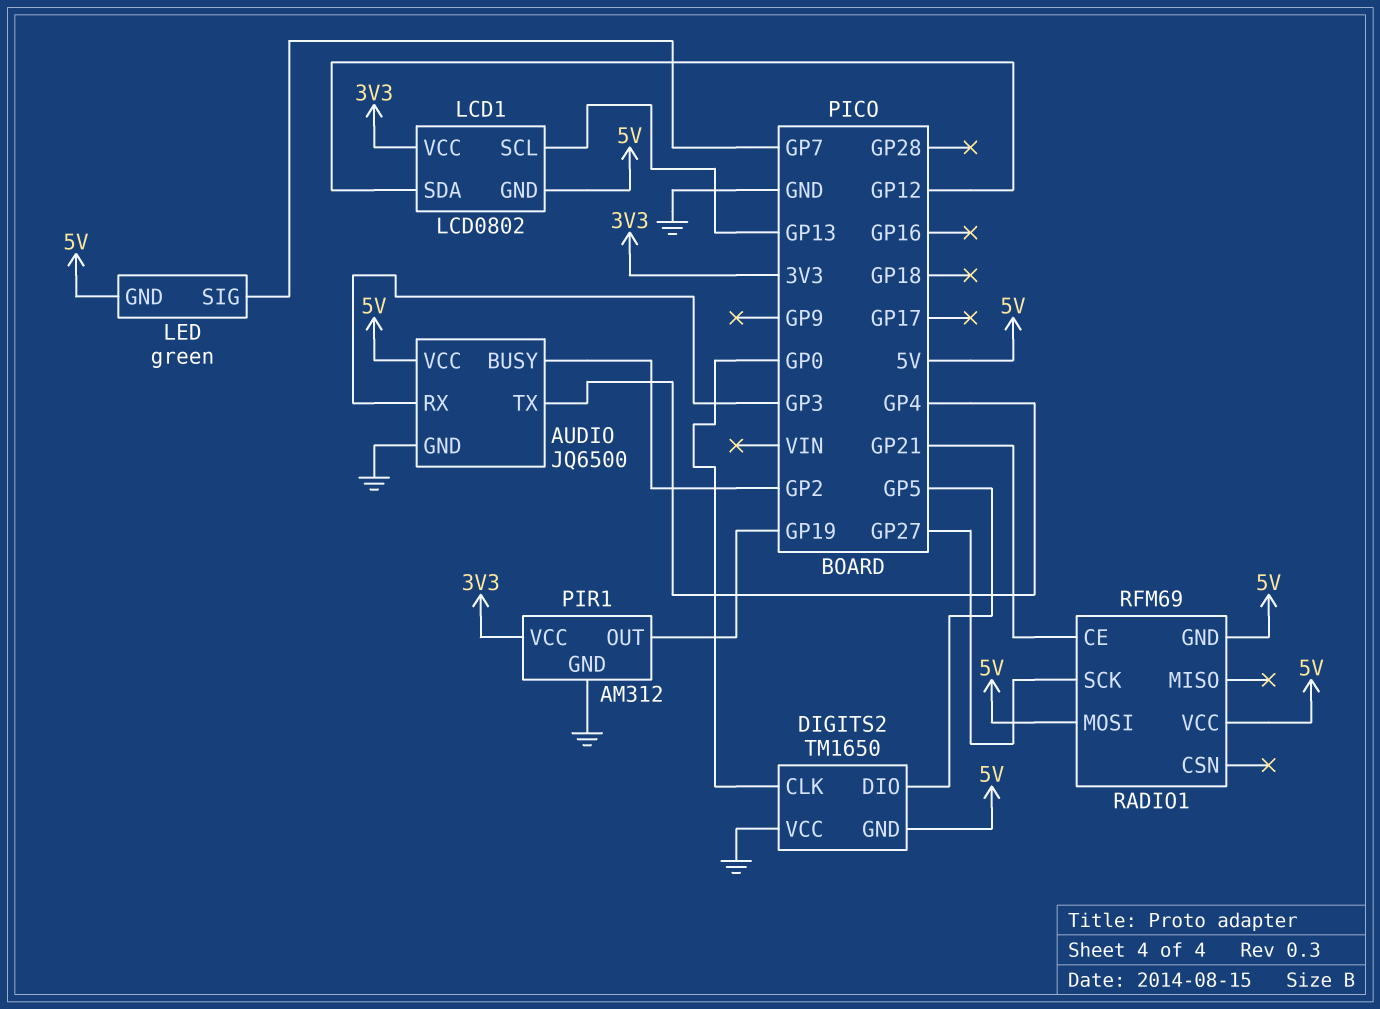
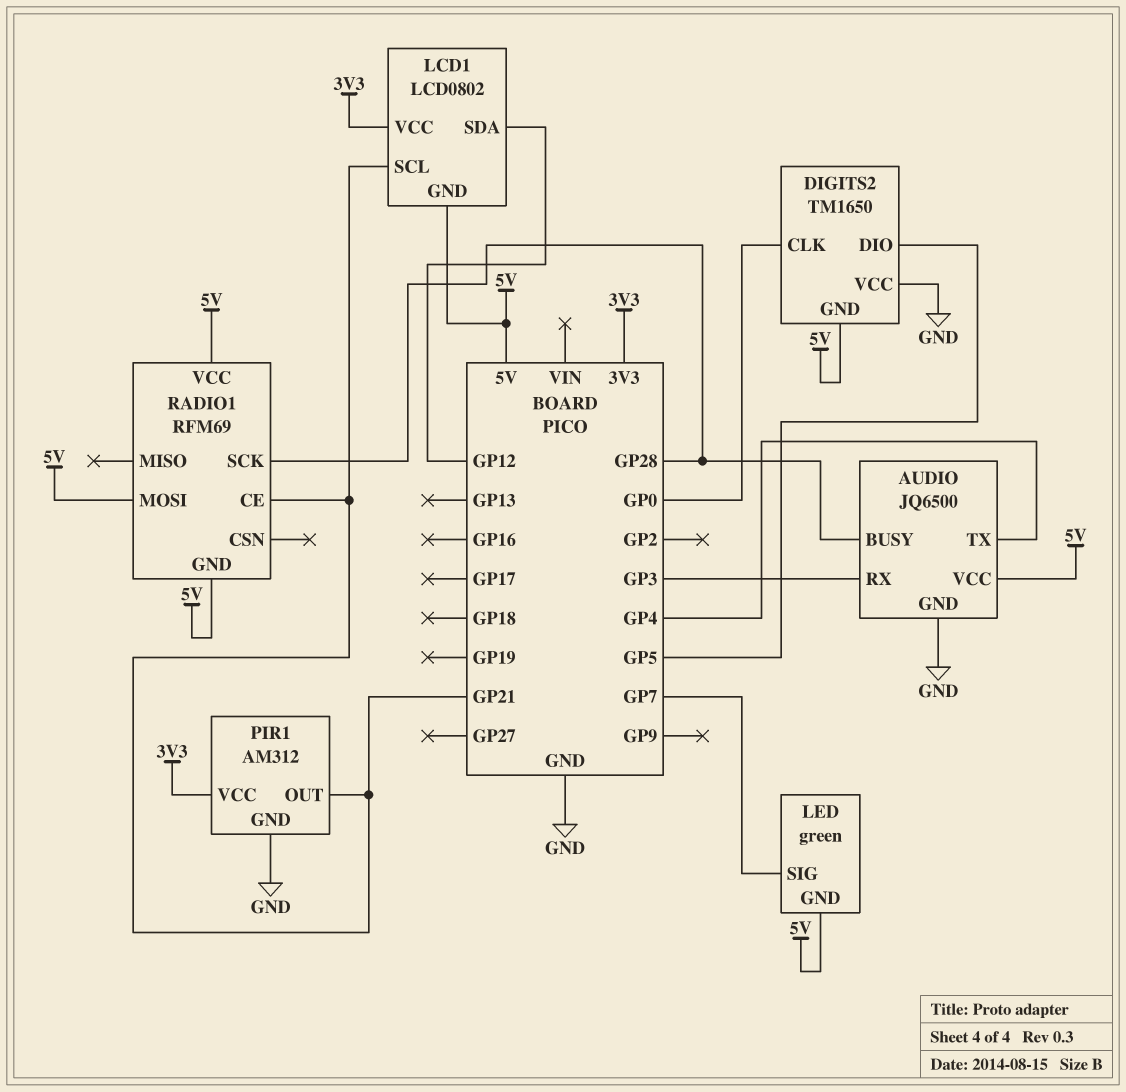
AUDIO pin BUSY: GP2 -> GP28
LCD1 pin SCL: GP13 -> GP21
PIR1 pin OUT: GP19 -> GP21
RADIO1 pin SCK: GP27 -> GP28

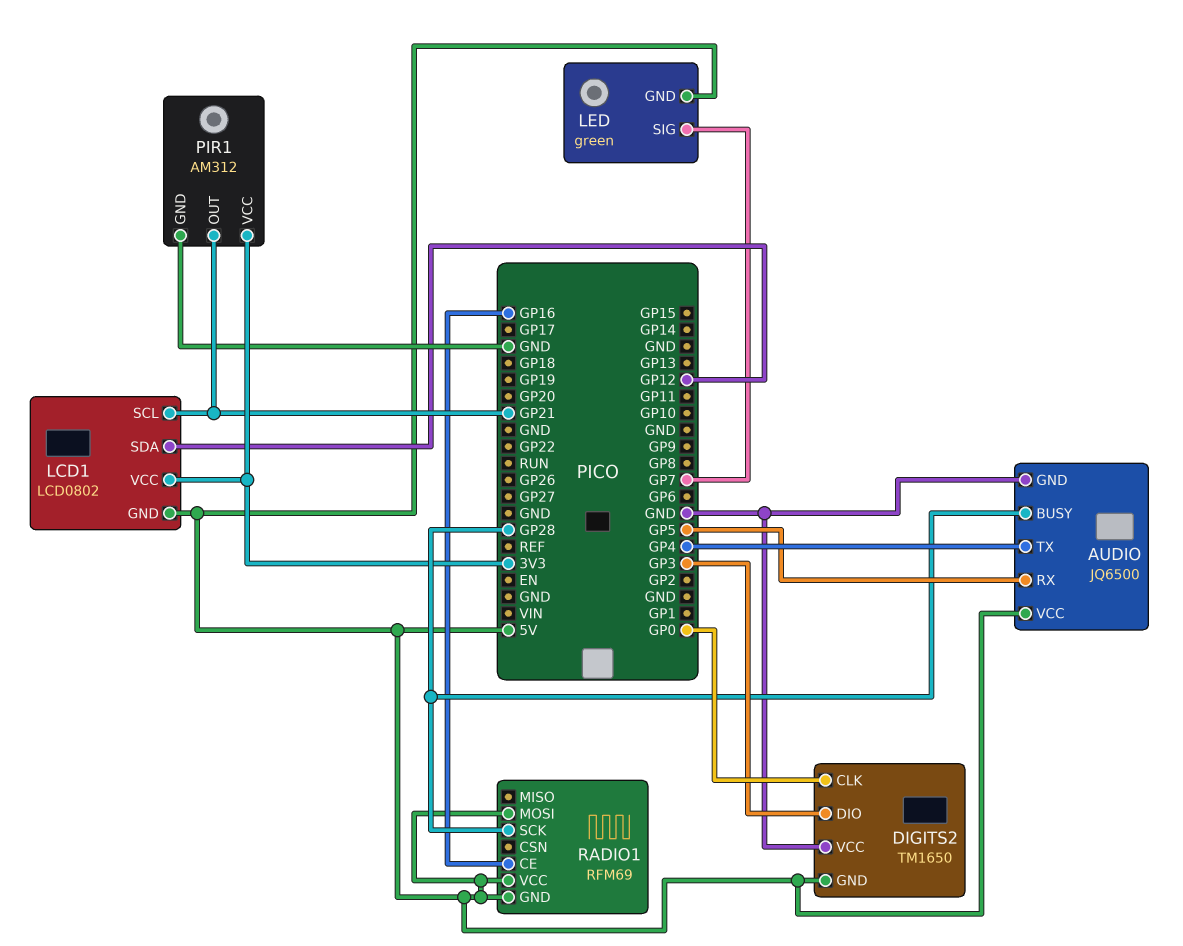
AUDIO pin RX: GP3 -> GP5
DIGITS2 pin DIO: GP5 -> GP3
RADIO1 pin CE: GP21 -> GP16

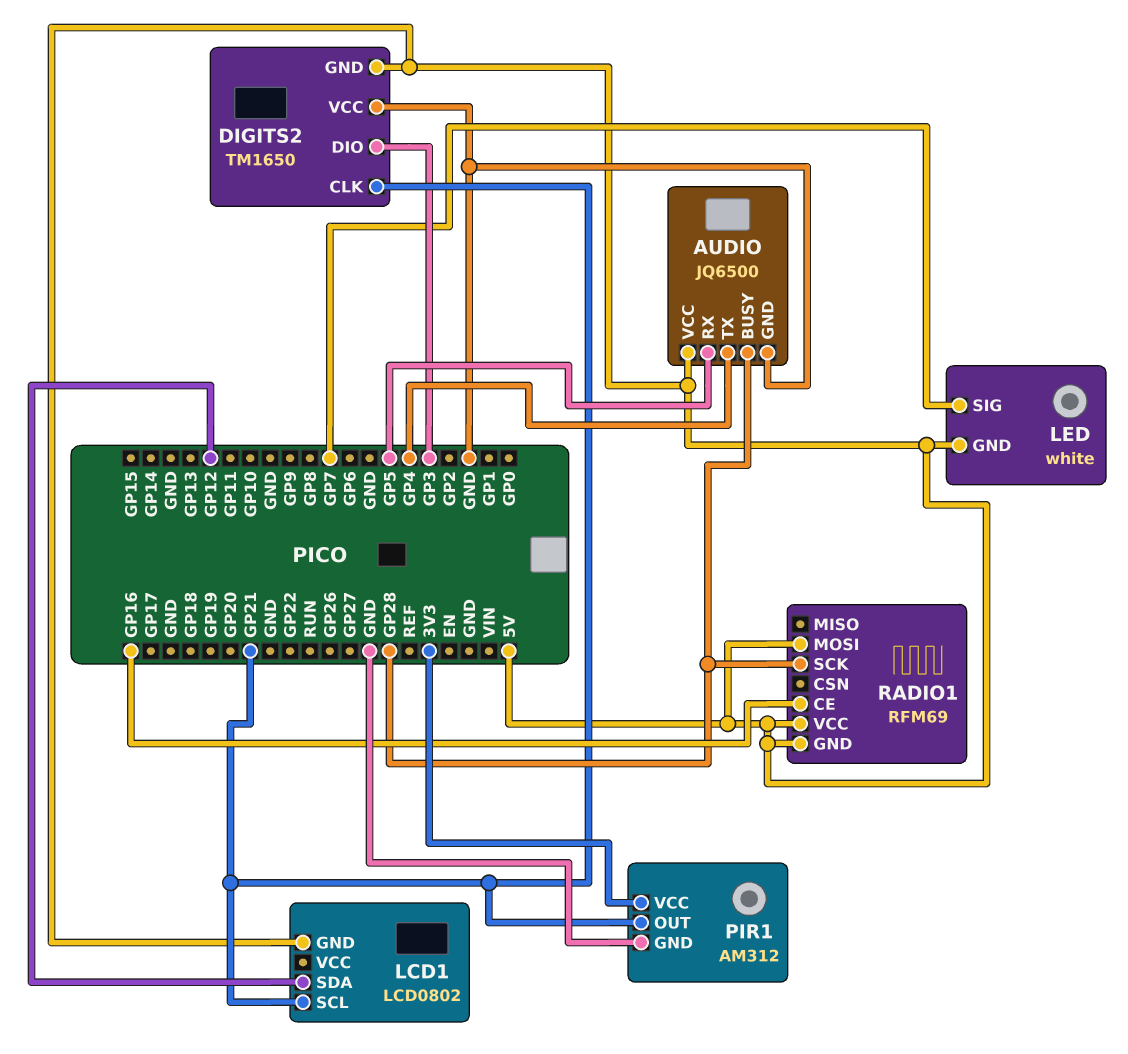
DIGITS2 pin CLK: GP0 -> GP21
LCD1 pin VCC: 3V3 -> none
LED: green -> white

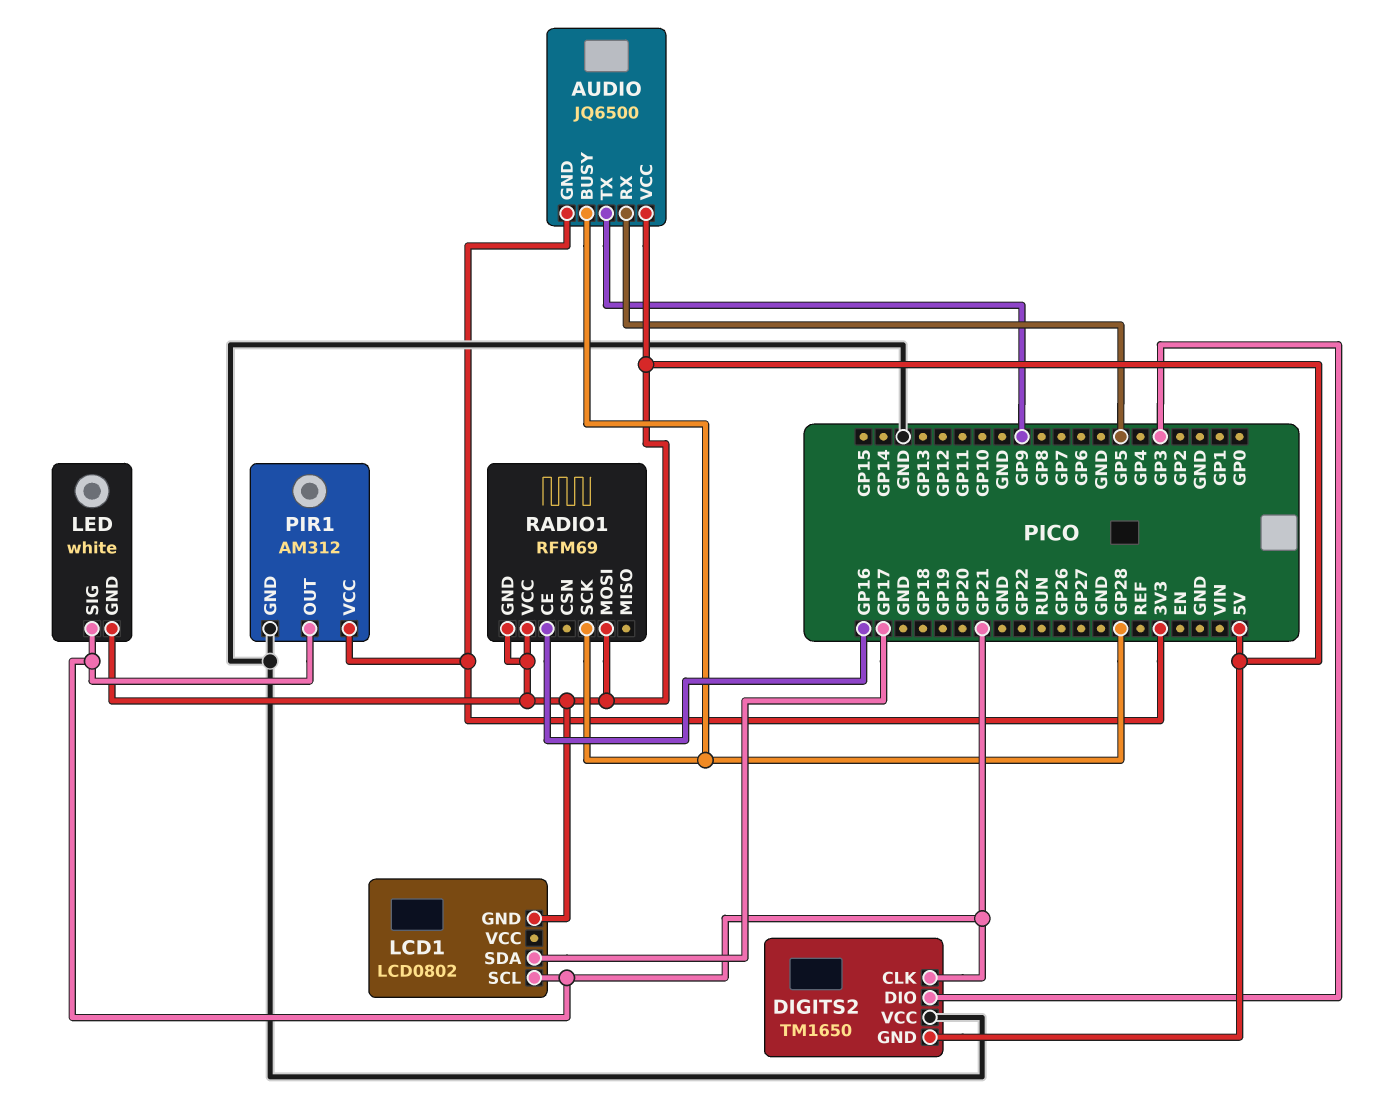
AUDIO pin GND: GND -> 3V3
AUDIO pin TX: GP4 -> GP9
LCD1 pin SDA: GP12 -> GP17
LED pin SIG: GP7 -> GP21

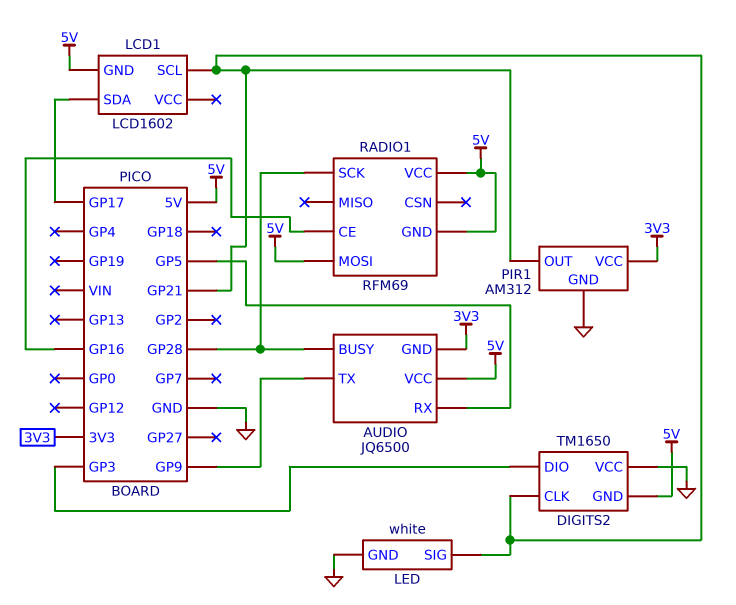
LCD1: LCD0802 -> LCD1602
LED pin GND: 5V -> GND

